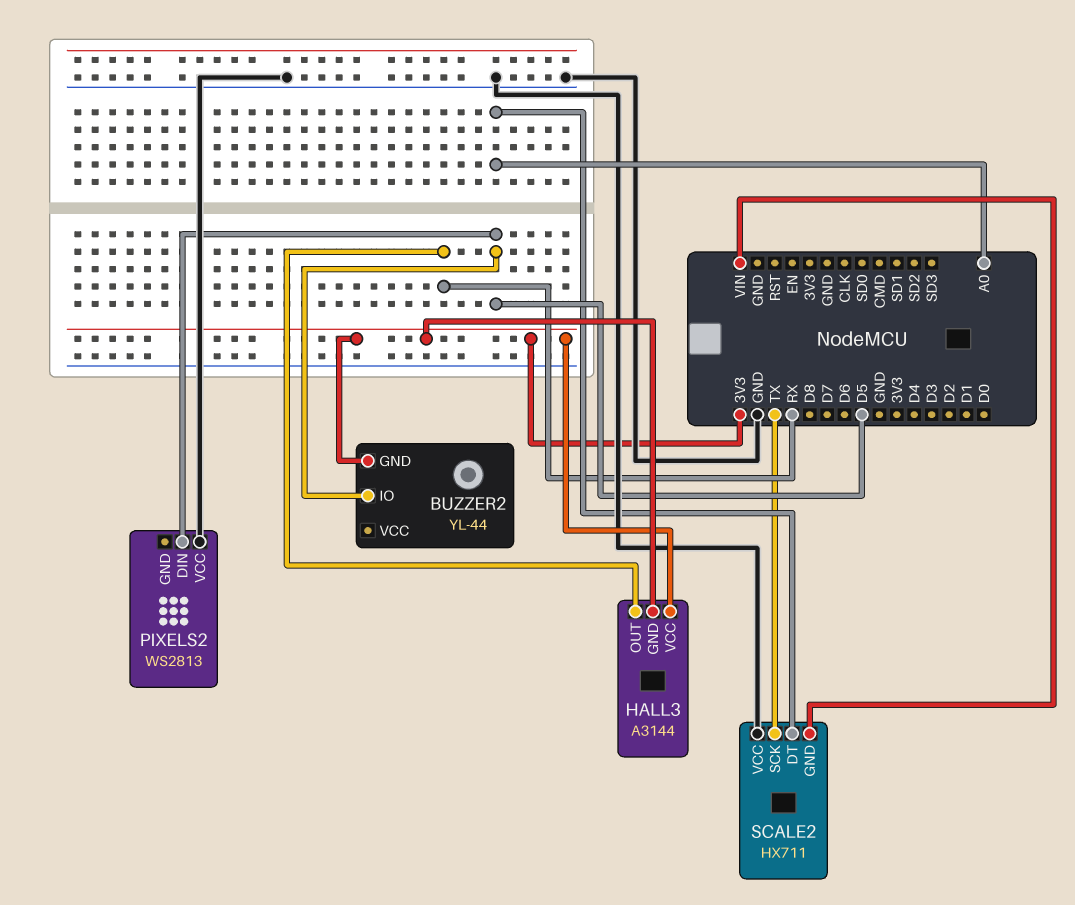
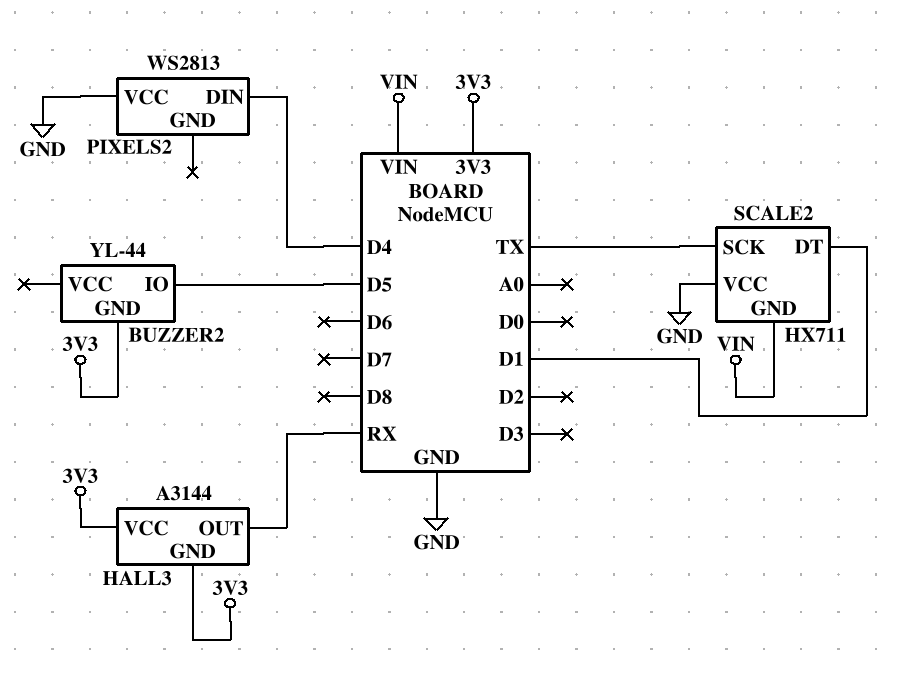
PIXELS2 pin DIN: D5 -> D4
SCALE2 pin DT: A0 -> D1

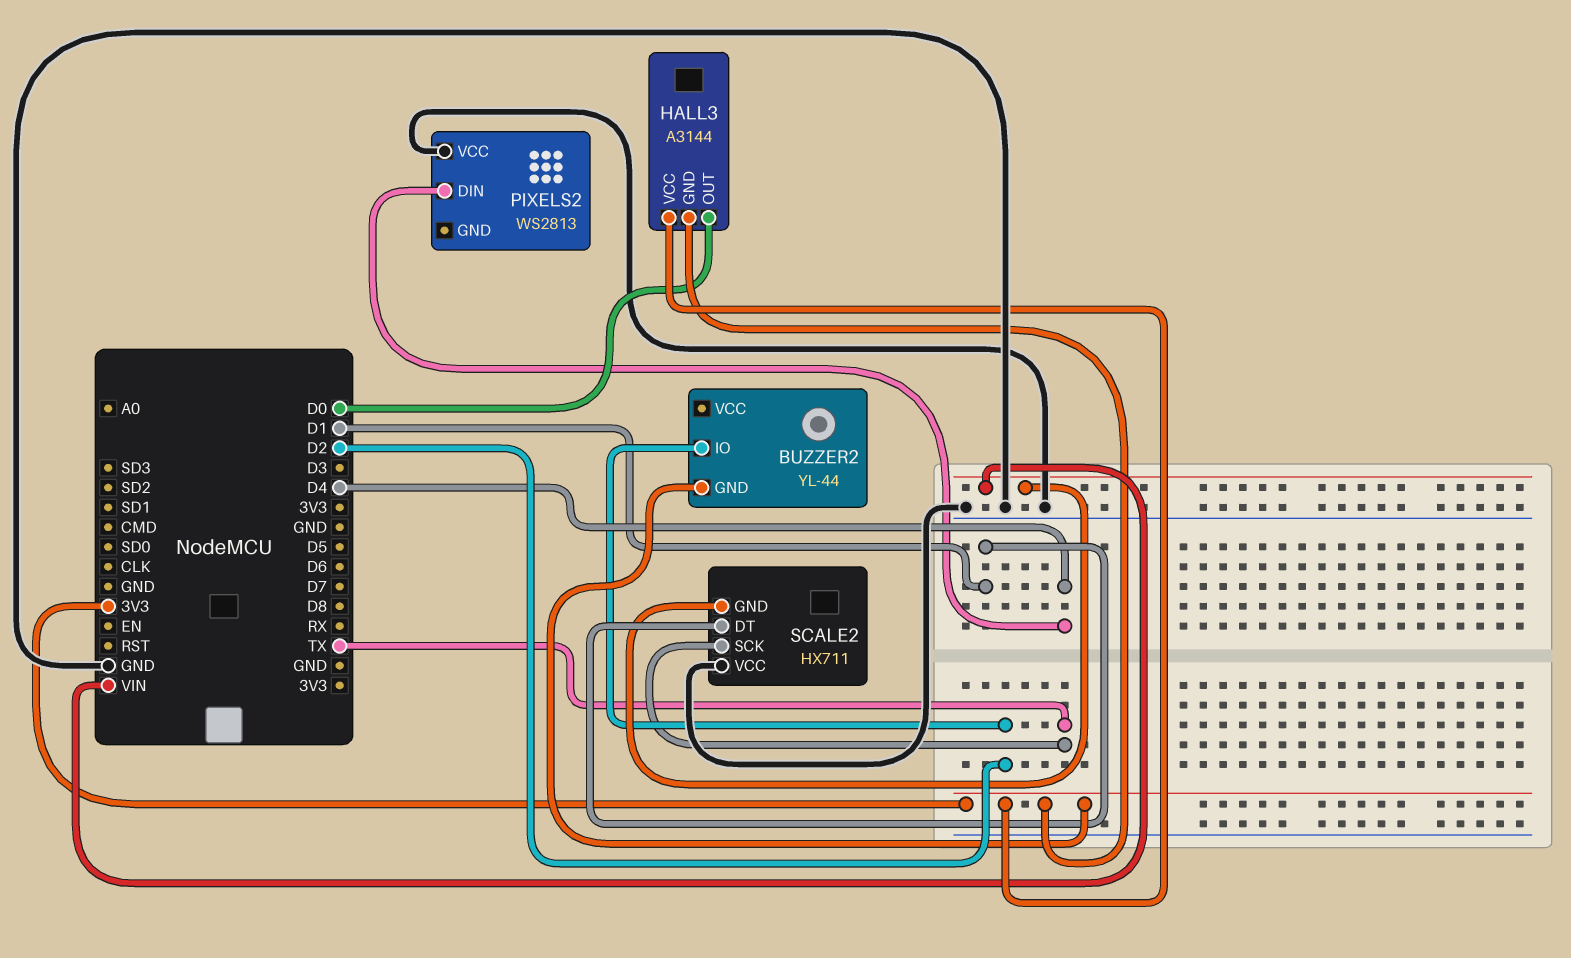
BUZZER2 pin IO: D5 -> D2
HALL3 pin OUT: RX -> D0

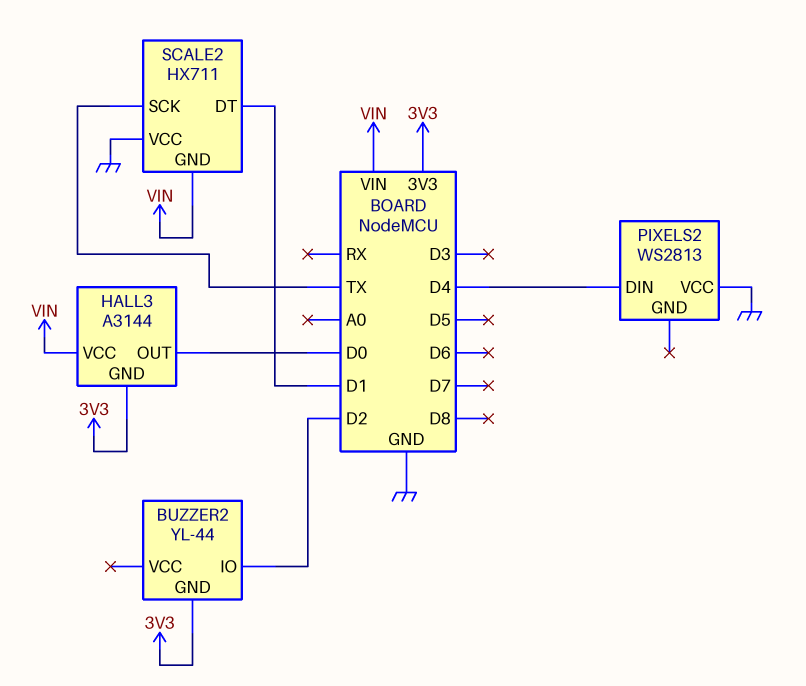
HALL3 pin VCC: 3V3 -> VIN

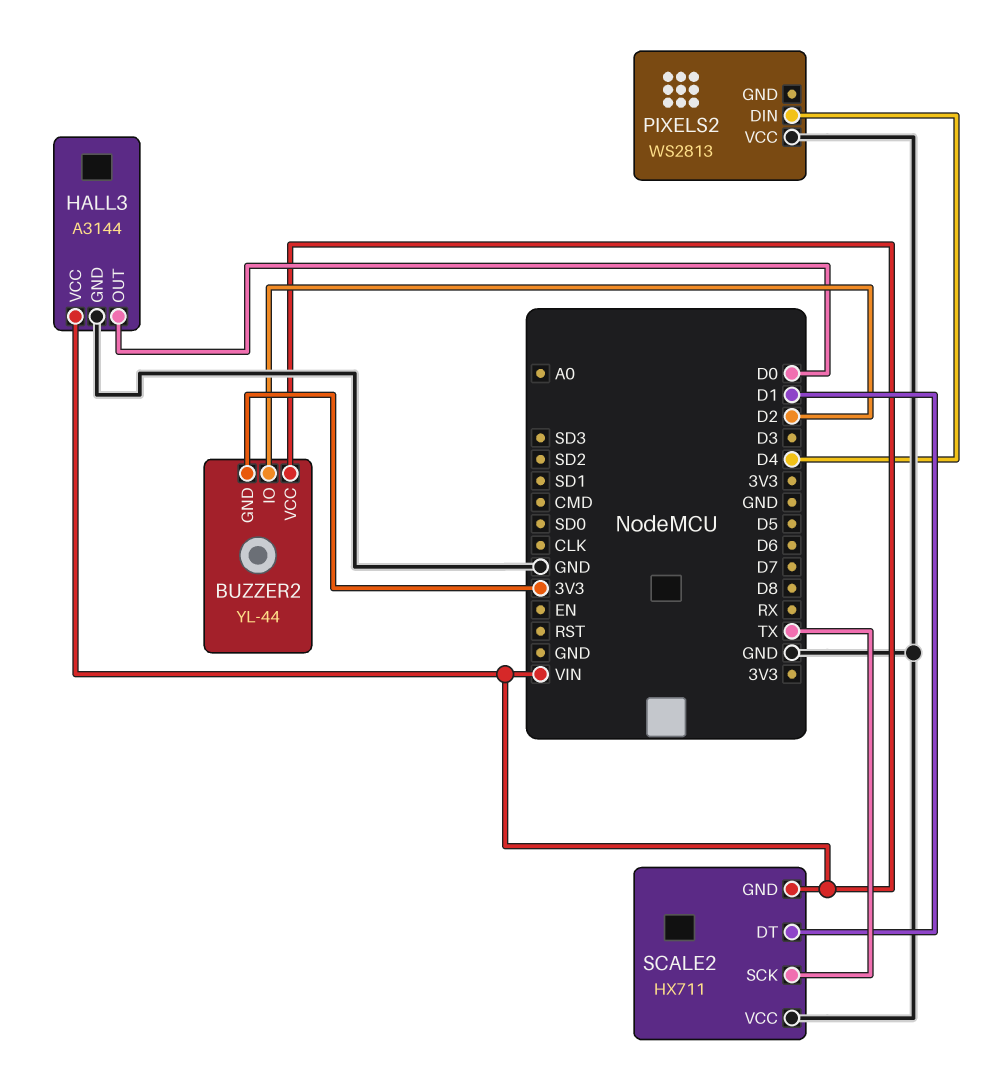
BUZZER2 pin VCC: none -> VIN
HALL3 pin GND: 3V3 -> GND

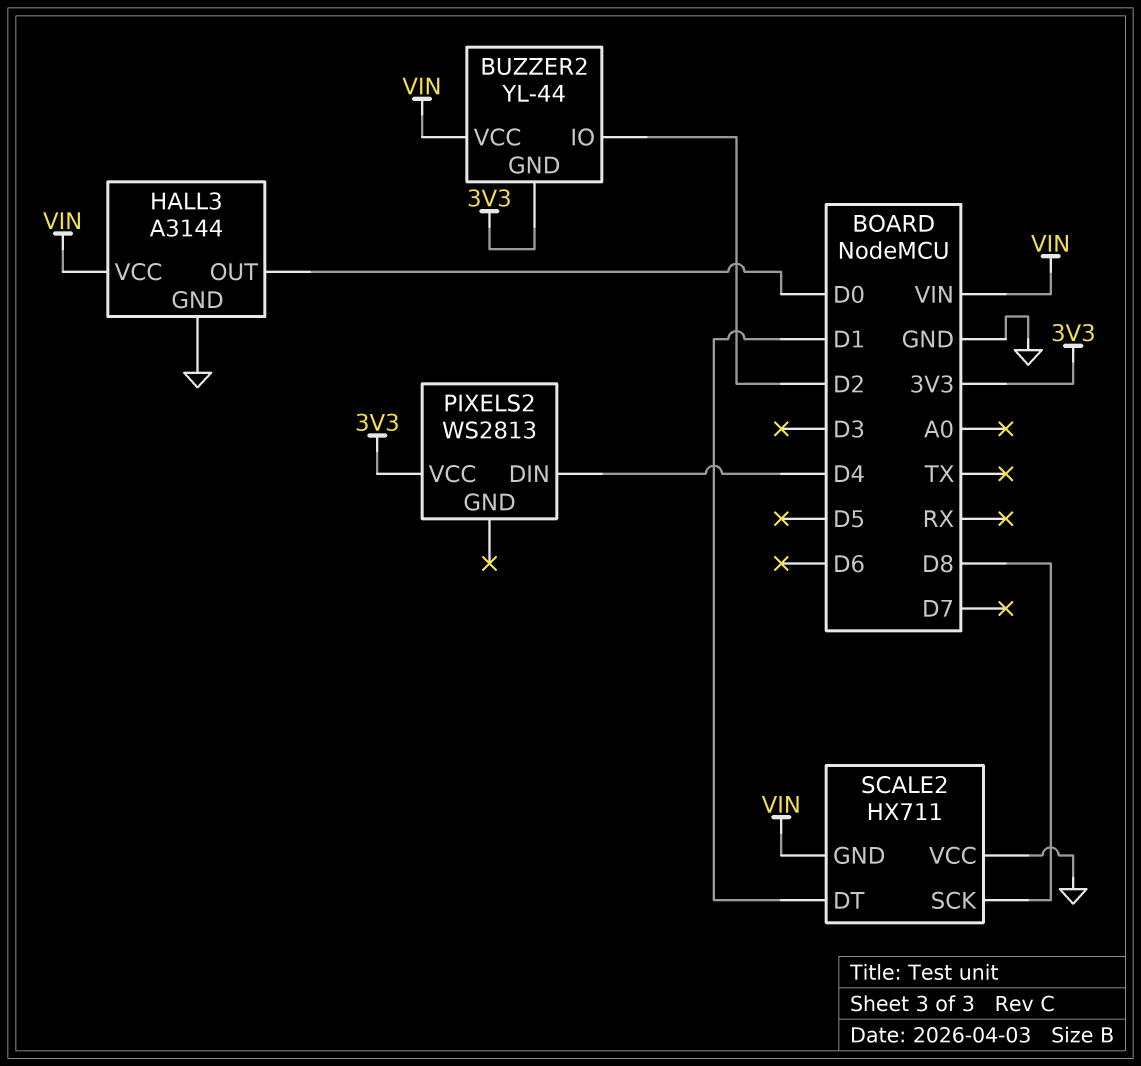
PIXELS2 pin VCC: GND -> 3V3
SCALE2 pin SCK: TX -> D8

